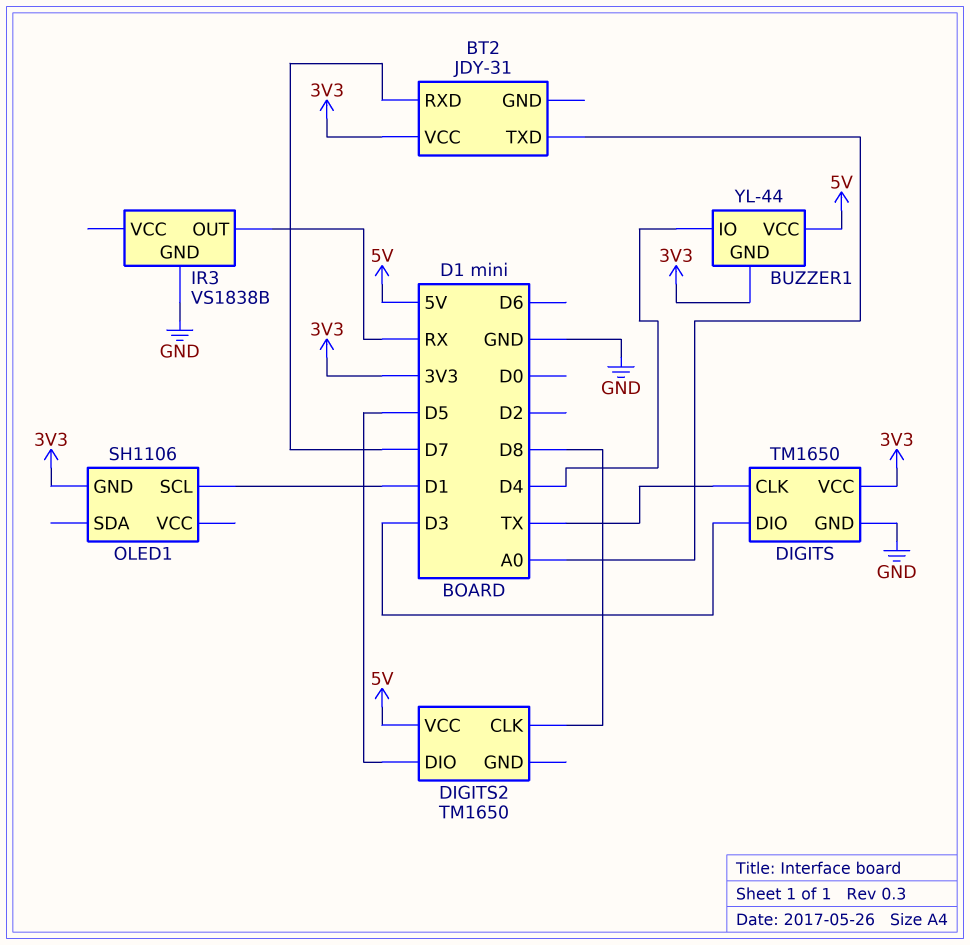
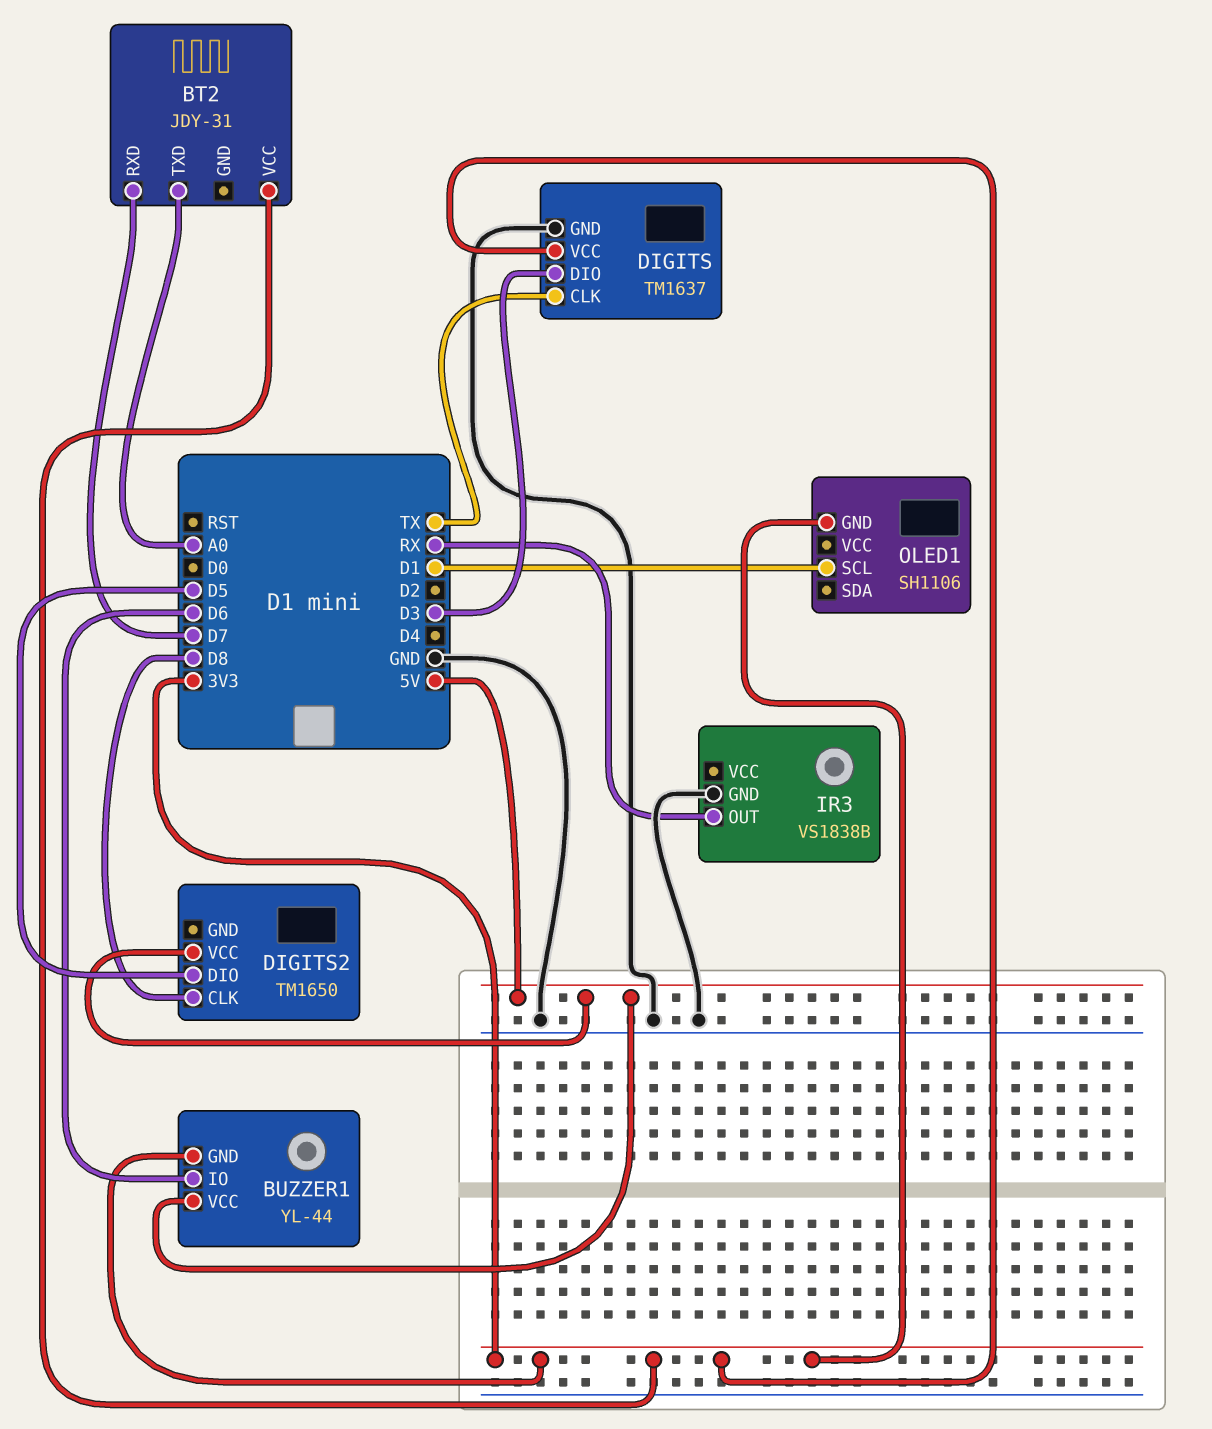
BUZZER1 pin IO: D4 -> D6
DIGITS: TM1650 -> TM1637

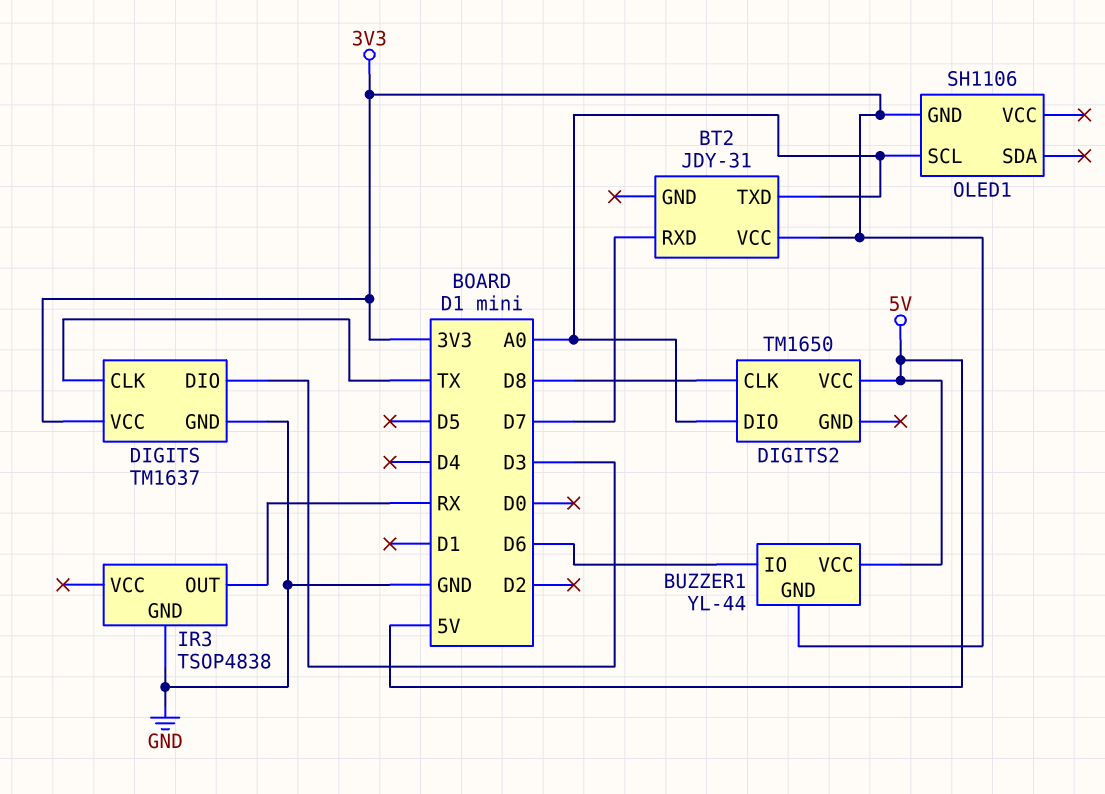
DIGITS2 pin DIO: D5 -> A0
IR3: VS1838B -> TSOP4838
OLED1 pin SCL: D1 -> A0

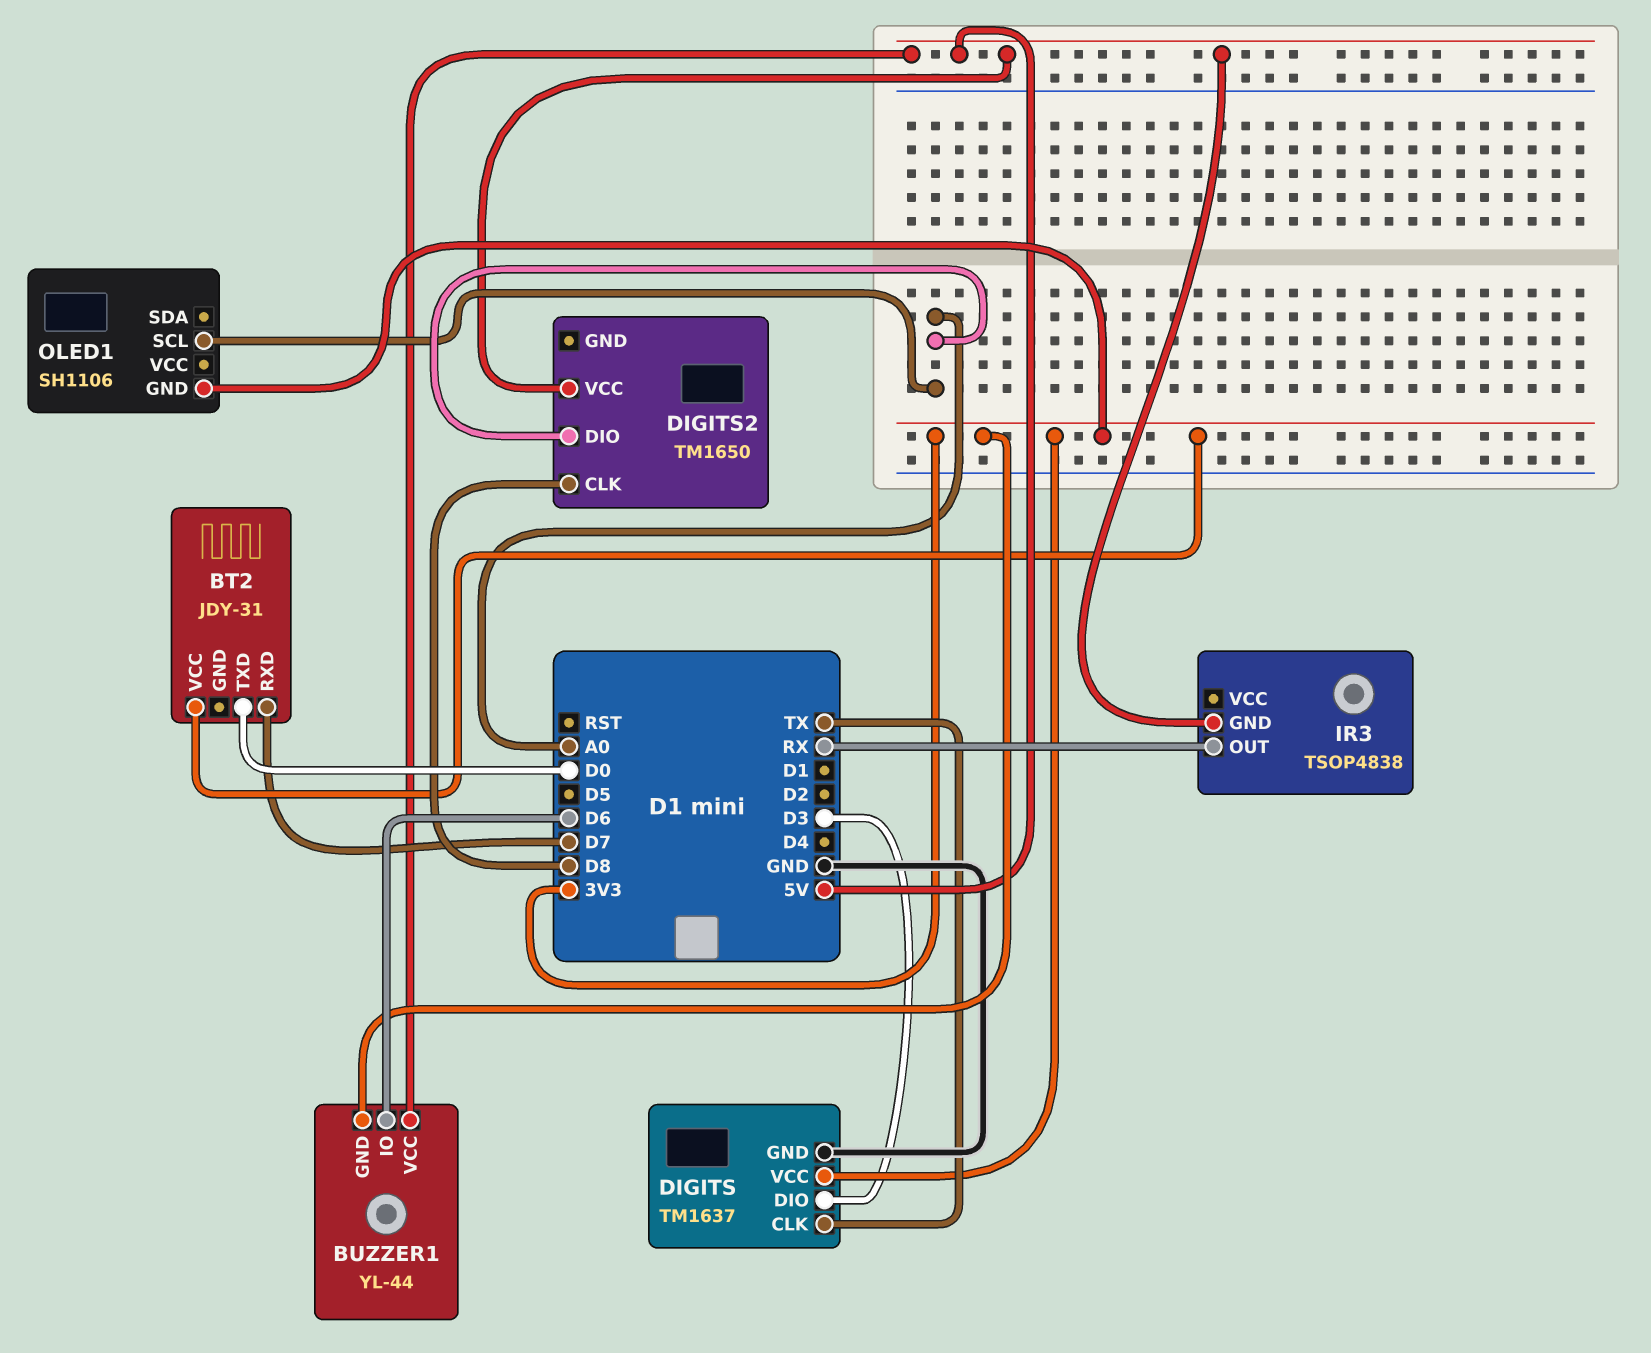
BT2 pin TXD: A0 -> D0
IR3 pin GND: GND -> 5V

